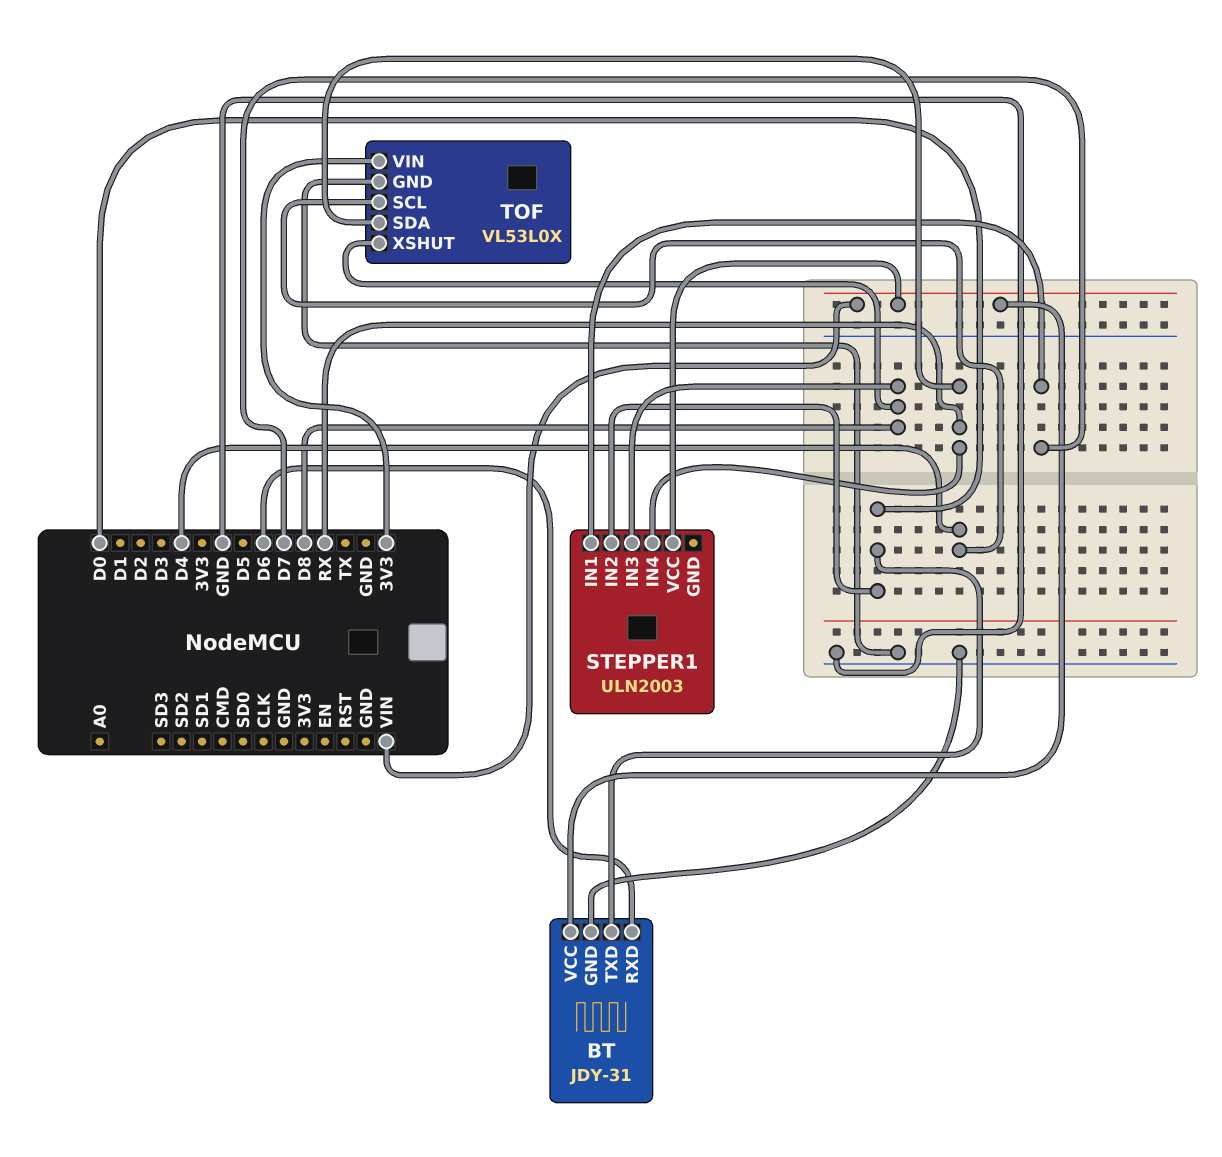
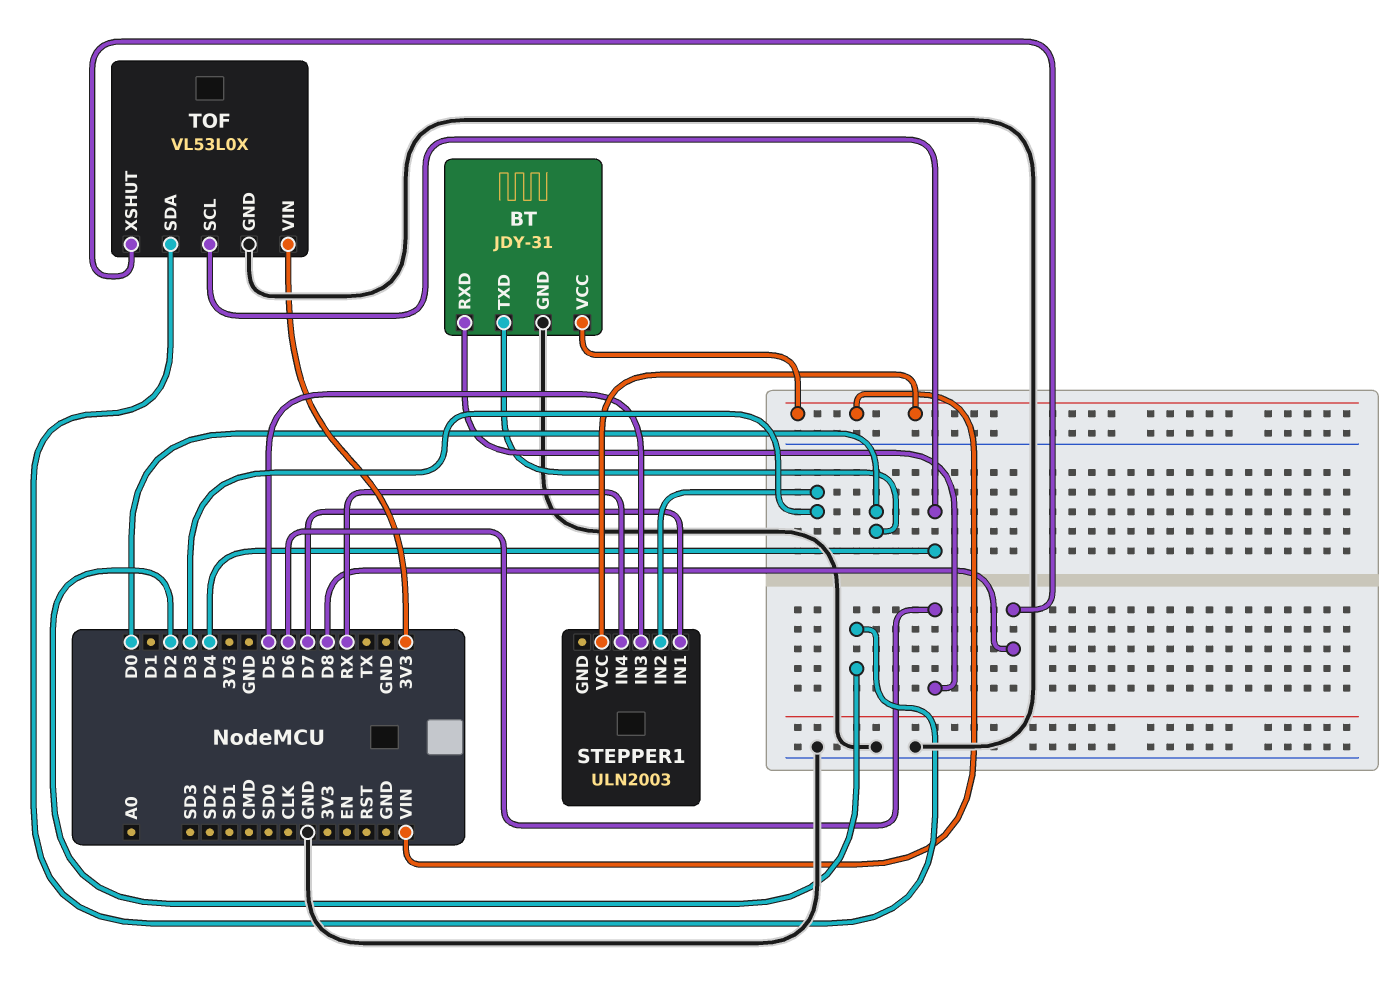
STEPPER1 pin IN2: D0 -> D3
STEPPER1 pin IN3: D8 -> D5
TOF pin SDA: RX -> D2

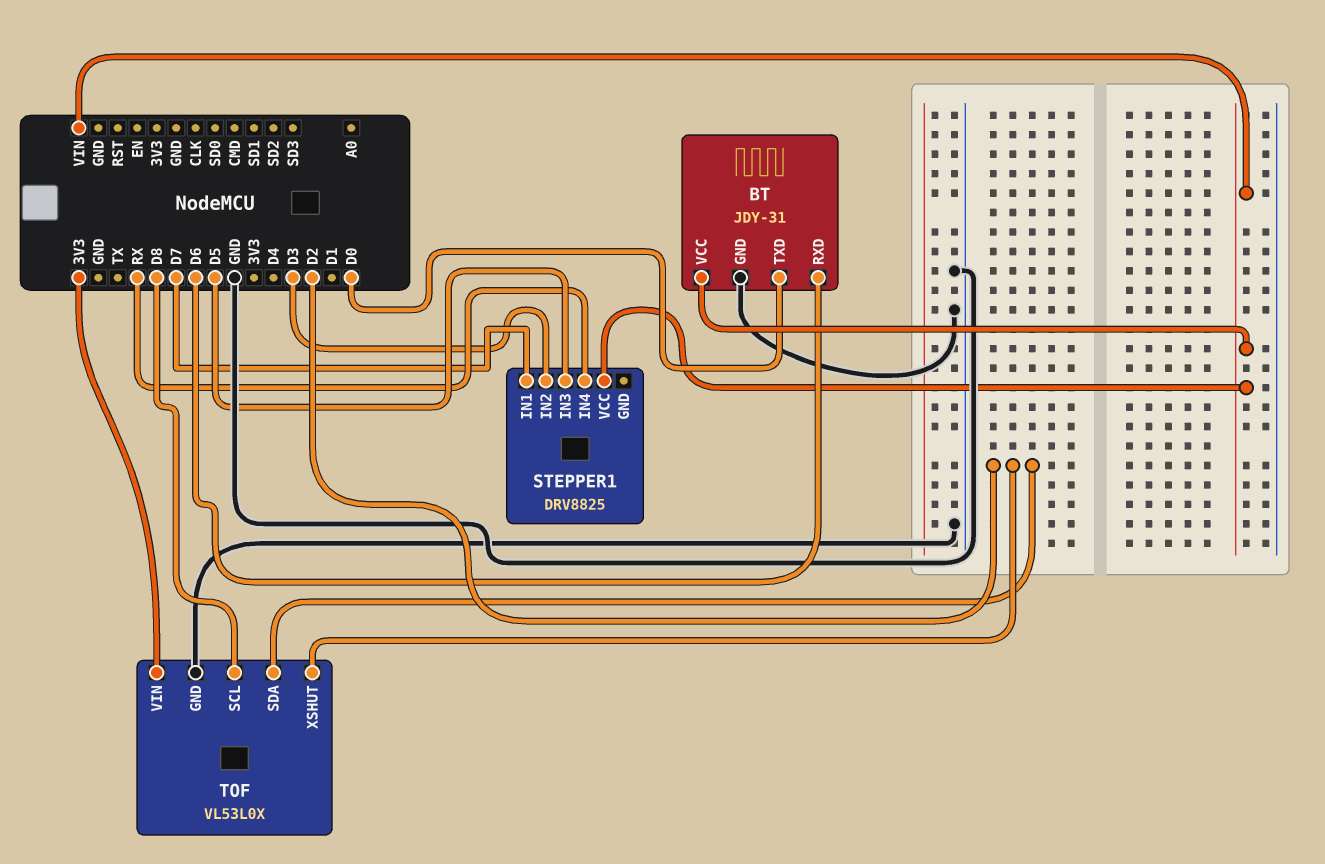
STEPPER1: ULN2003 -> DRV8825
TOF pin SCL: D4 -> D8
TOF pin XSHUT: D8 -> D2

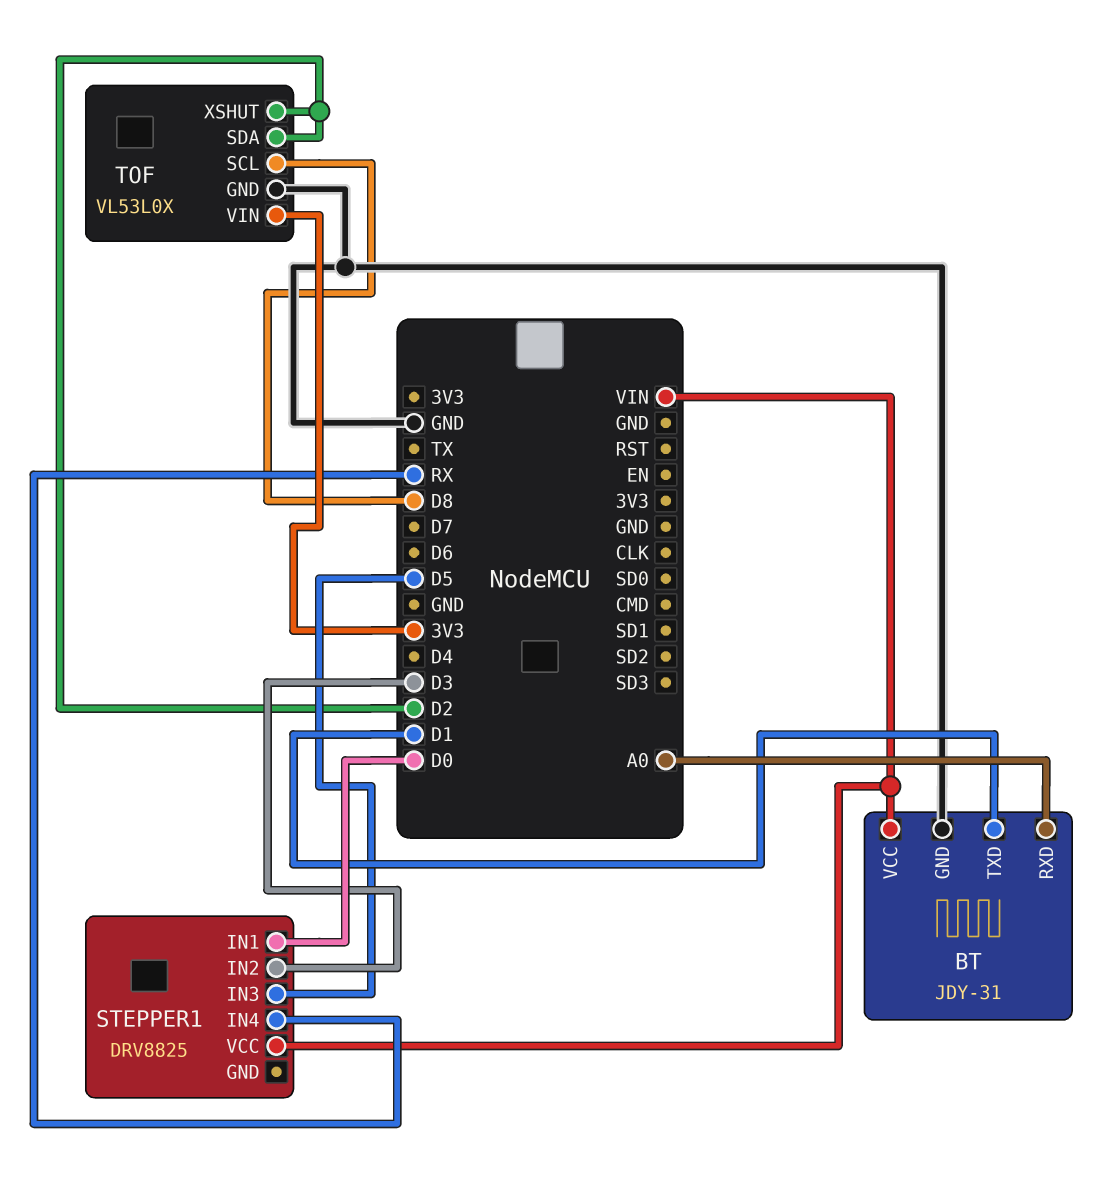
BT pin RXD: D6 -> A0
BT pin TXD: D0 -> D1
STEPPER1 pin IN1: D7 -> D0

